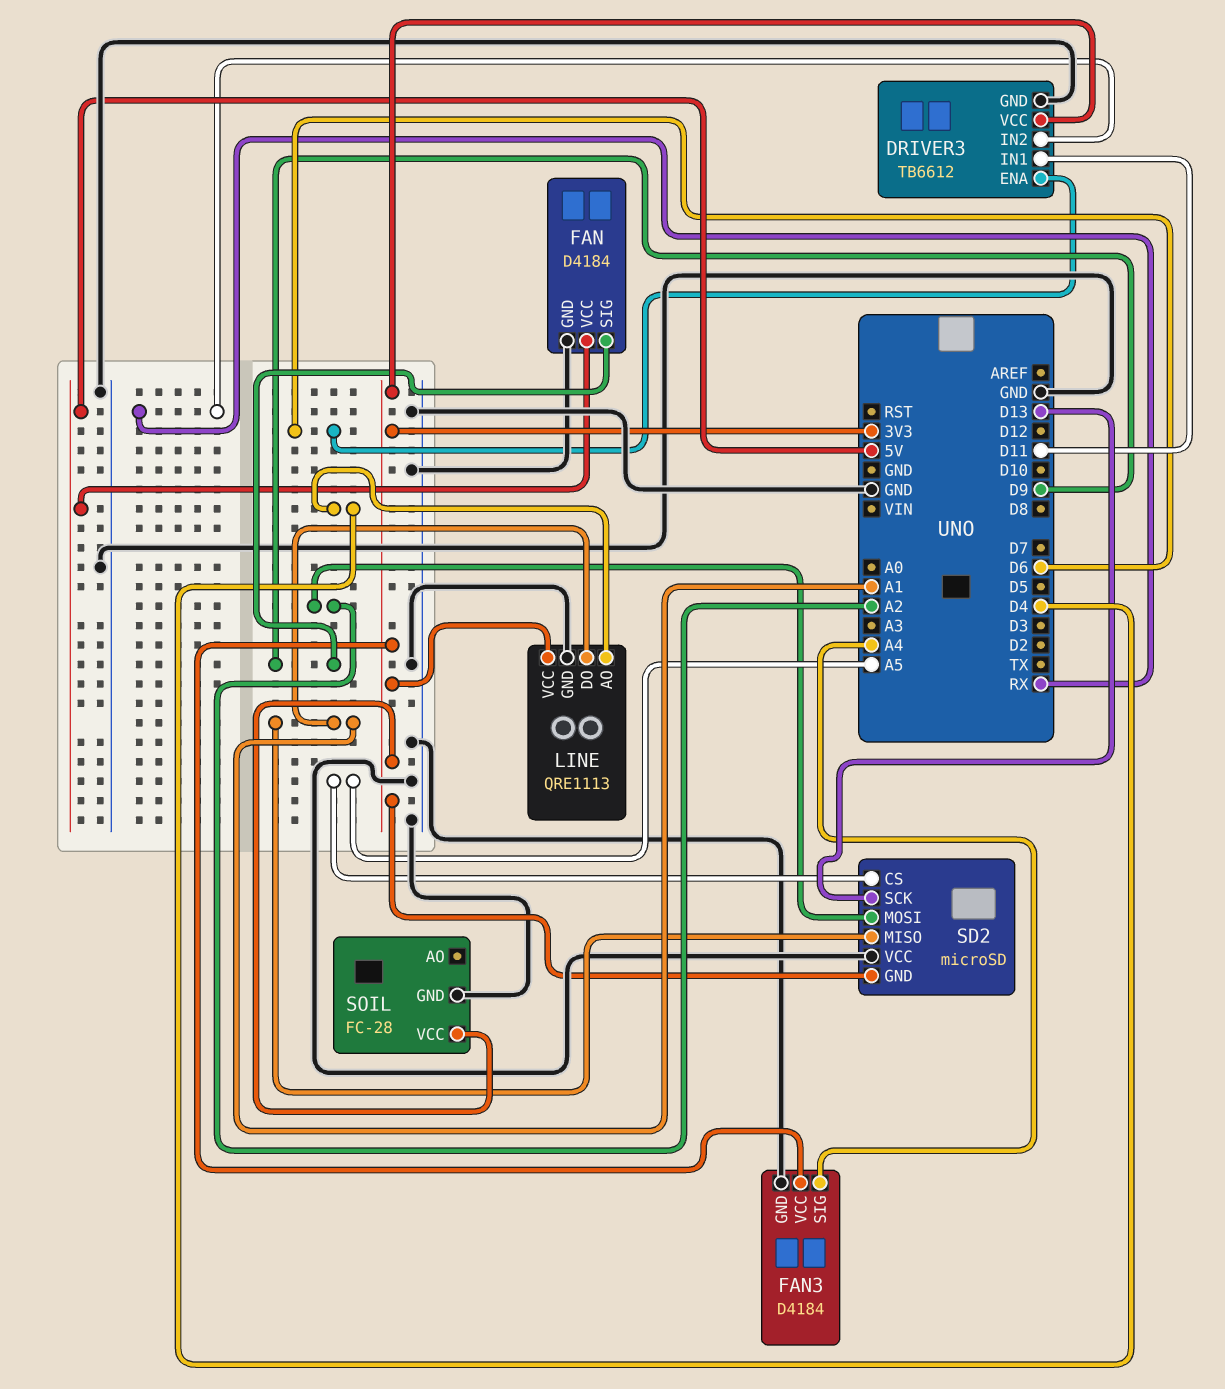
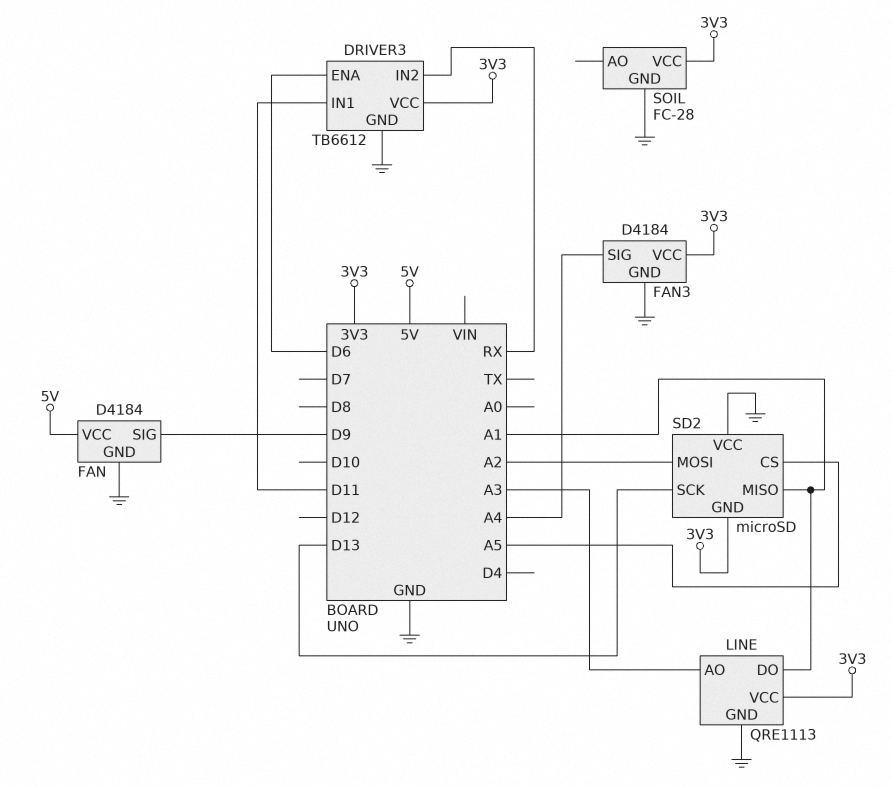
LINE pin AO: D4 -> A3

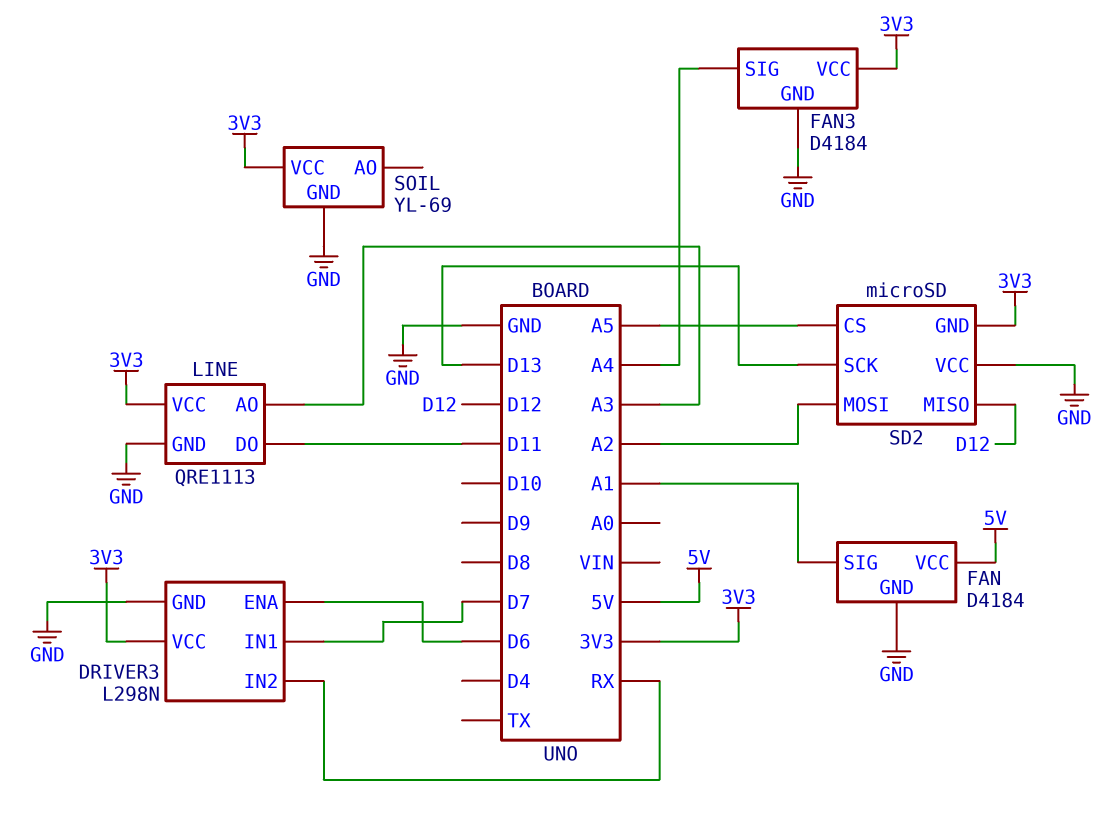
DRIVER3: TB6612 -> L298N
DRIVER3 pin IN1: D11 -> D7
FAN pin SIG: D9 -> A1
LINE pin DO: A1 -> D11
SD2 pin MISO: A1 -> D12
SOIL: FC-28 -> YL-69

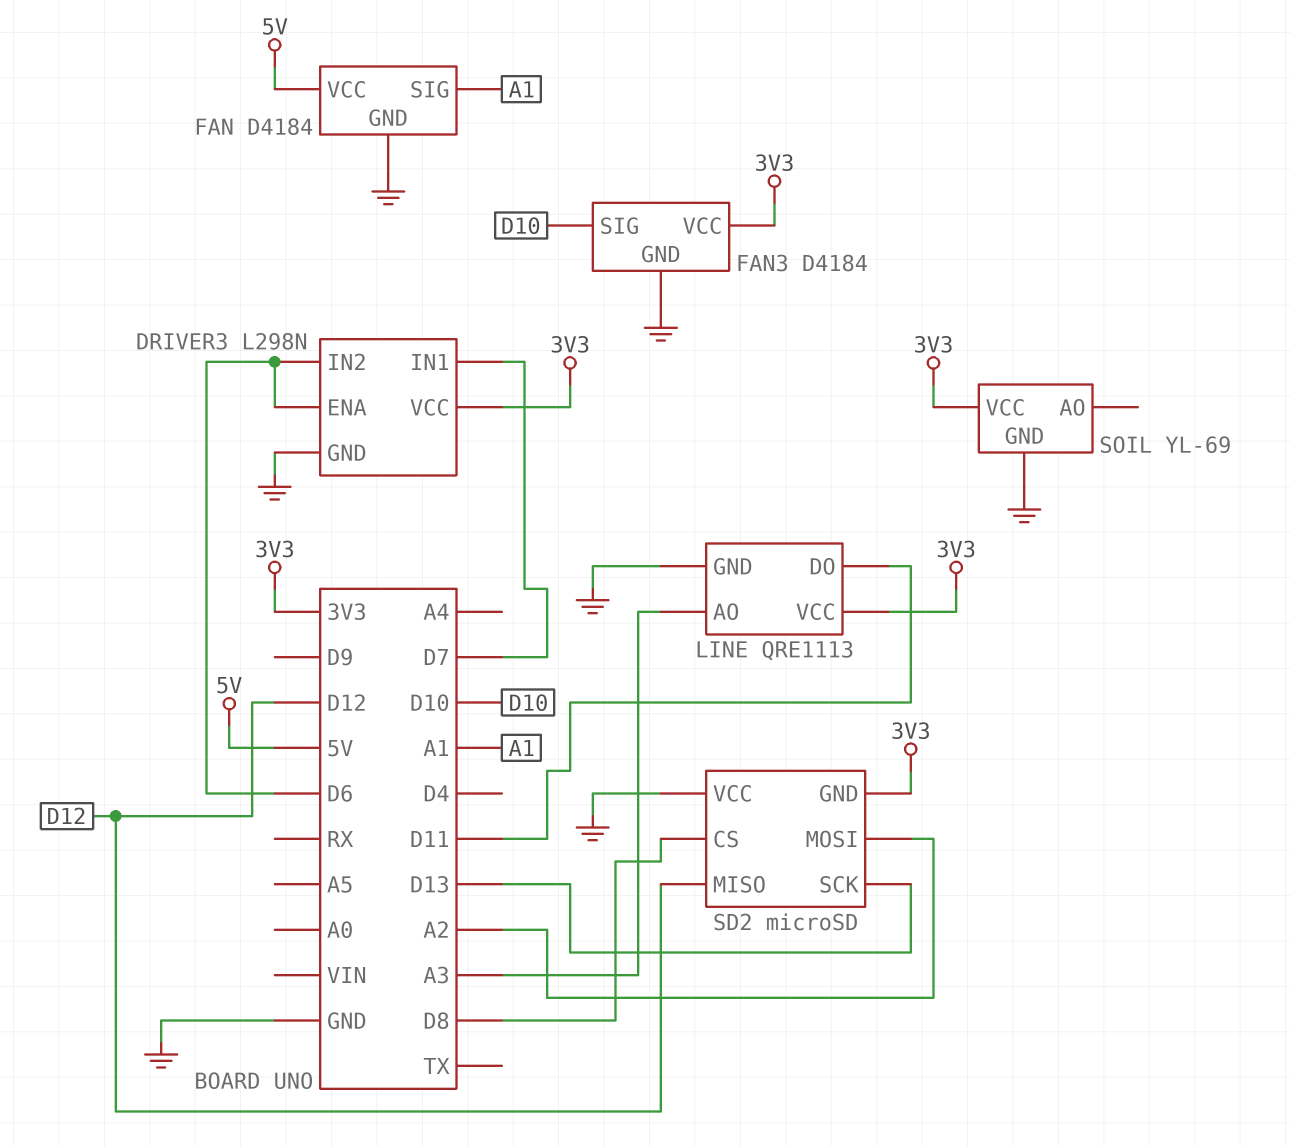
DRIVER3 pin IN2: RX -> D6
FAN3 pin SIG: A4 -> D10
SD2 pin CS: A5 -> D8

